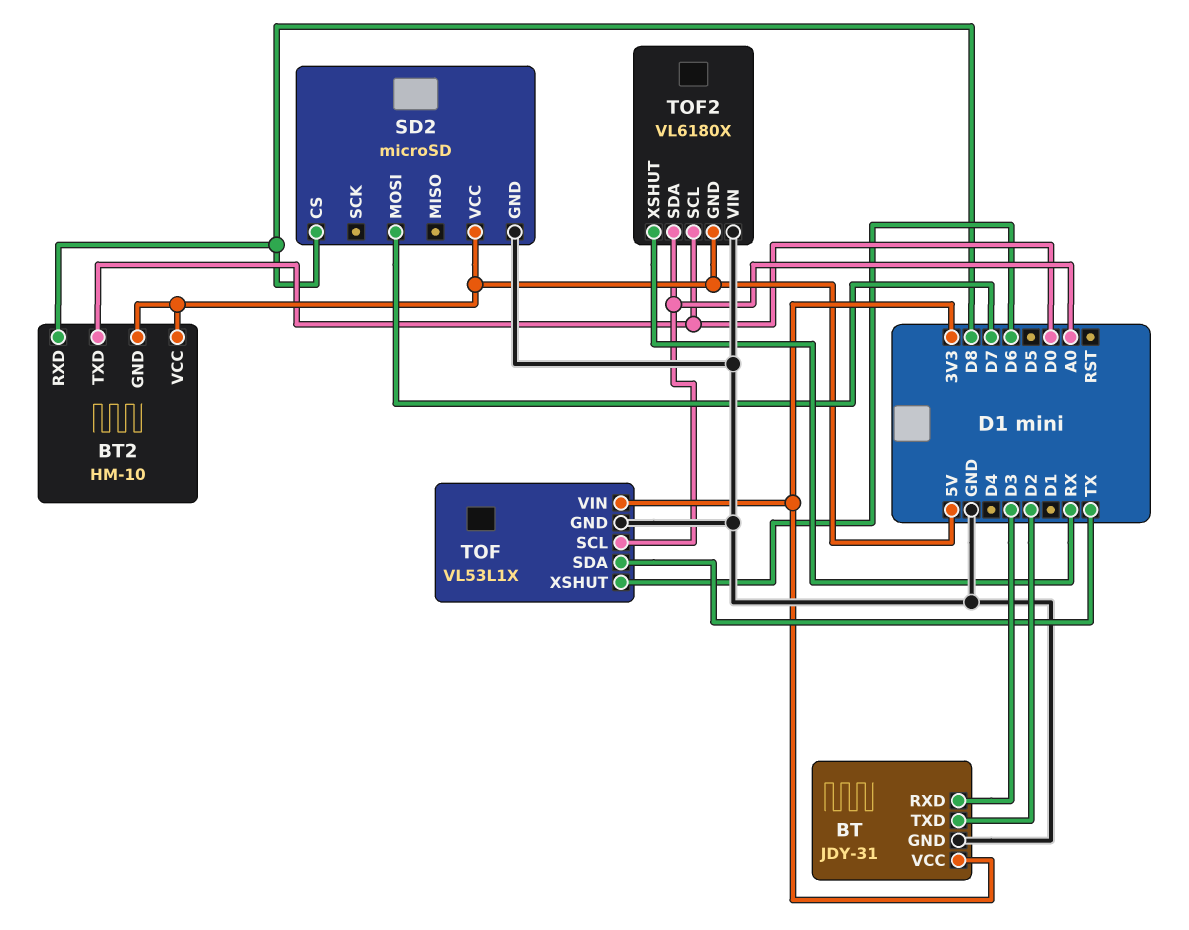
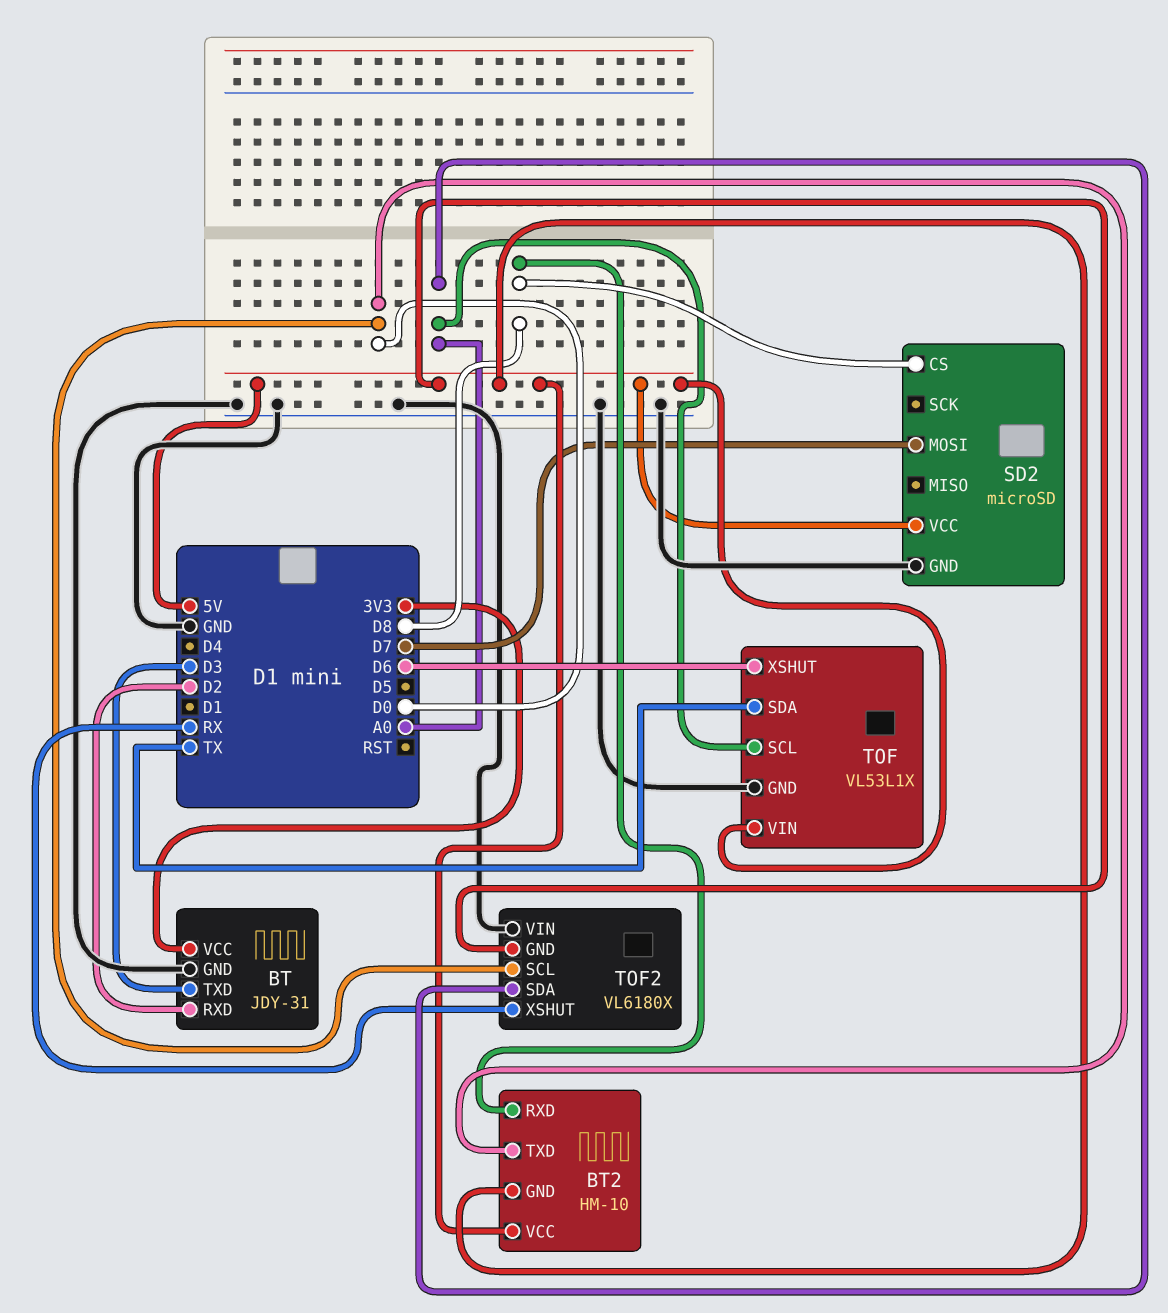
BT pin RXD: D3 -> D2
BT pin TXD: D2 -> D3
TOF pin VIN: 3V3 -> 5V

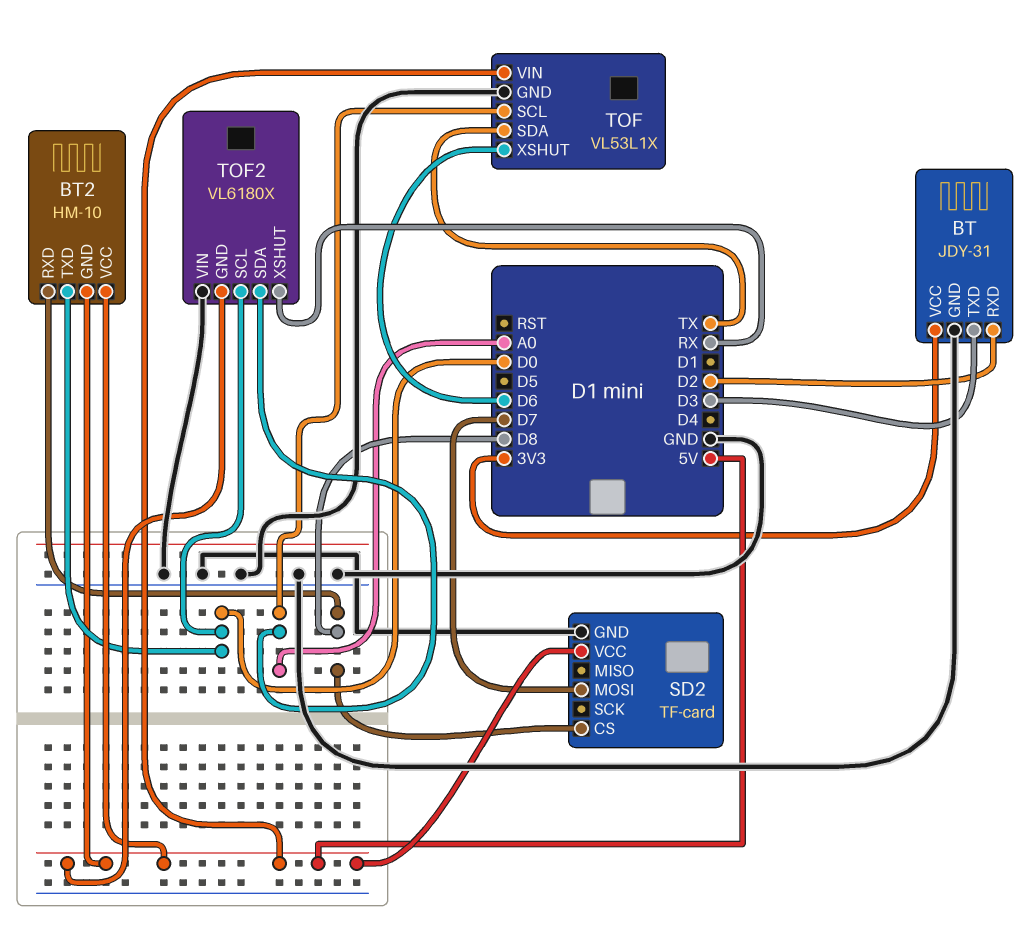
SD2: microSD -> TF-card

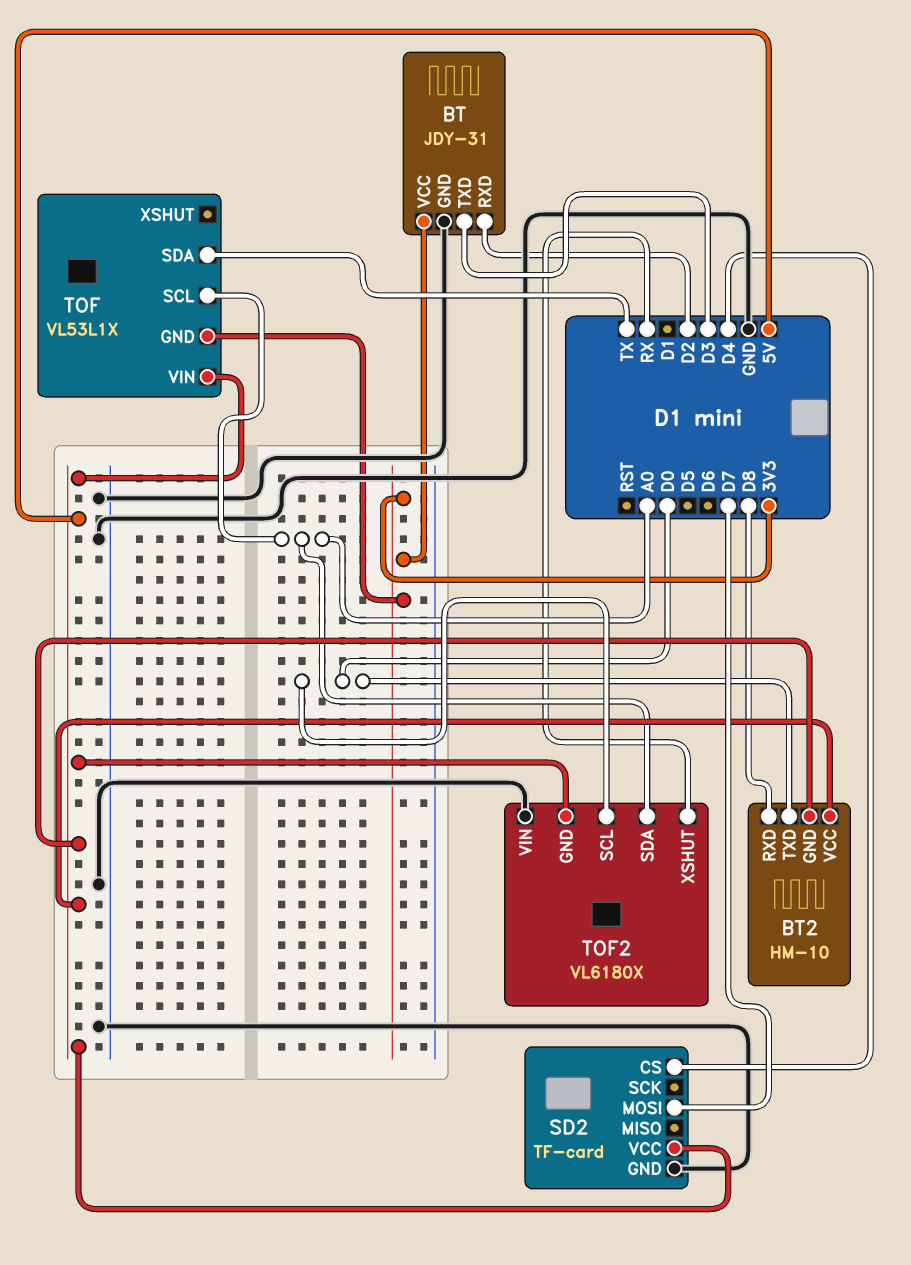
SD2 pin CS: D8 -> D4
TOF pin GND: GND -> 3V3
TOF pin XSHUT: D6 -> none

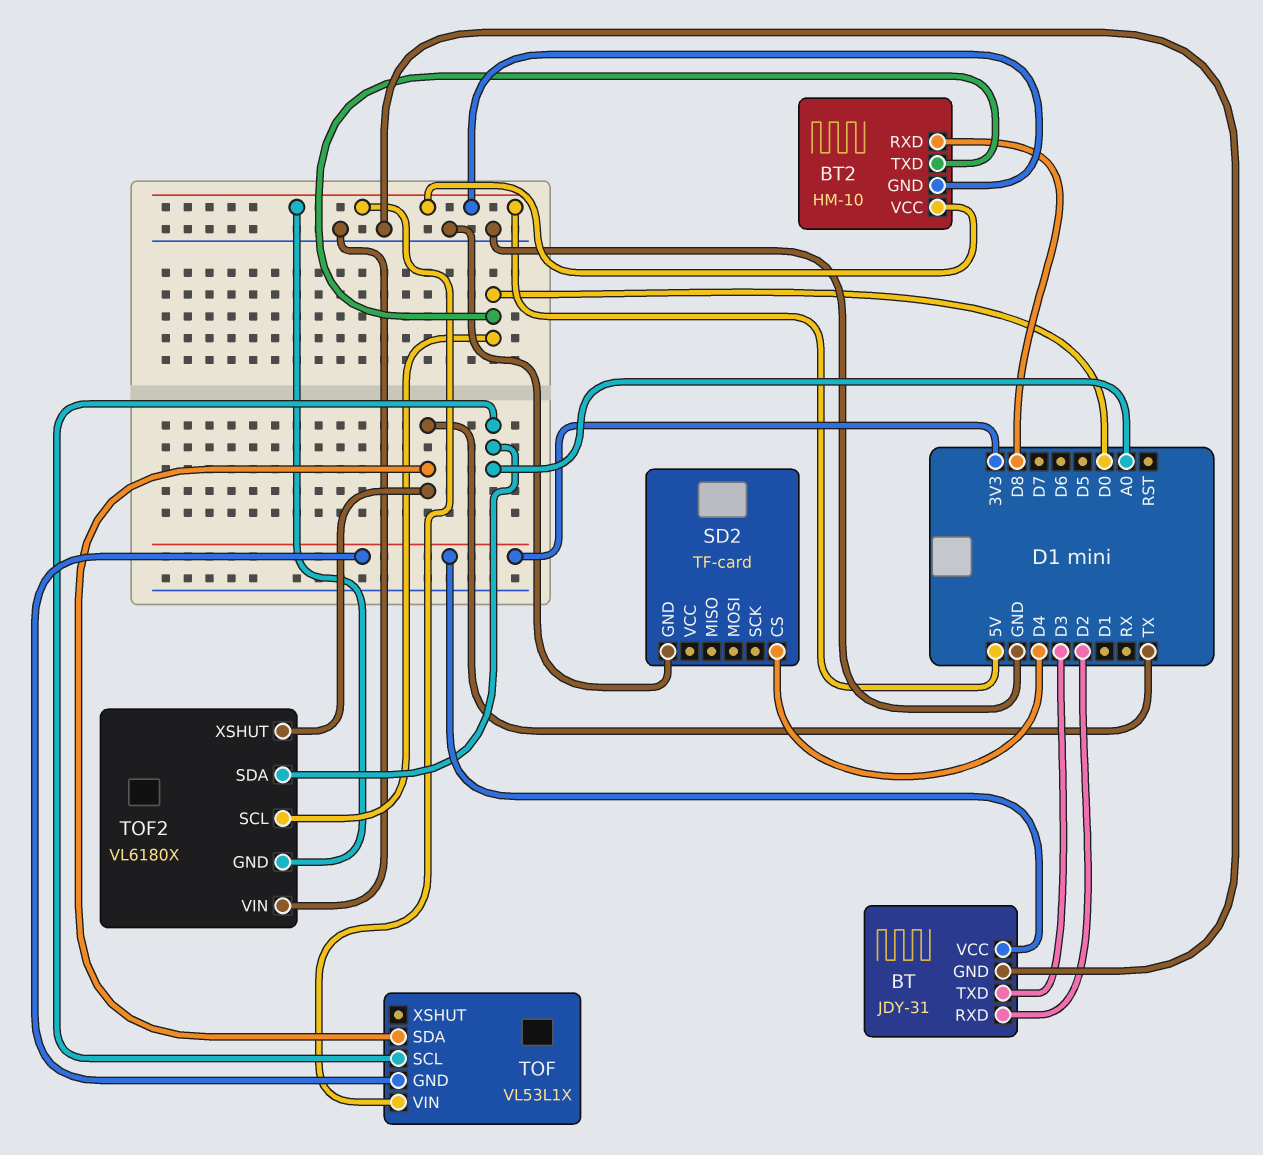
SD2 pin MOSI: D7 -> none
SD2 pin VCC: 5V -> none
TOF2 pin XSHUT: RX -> TX

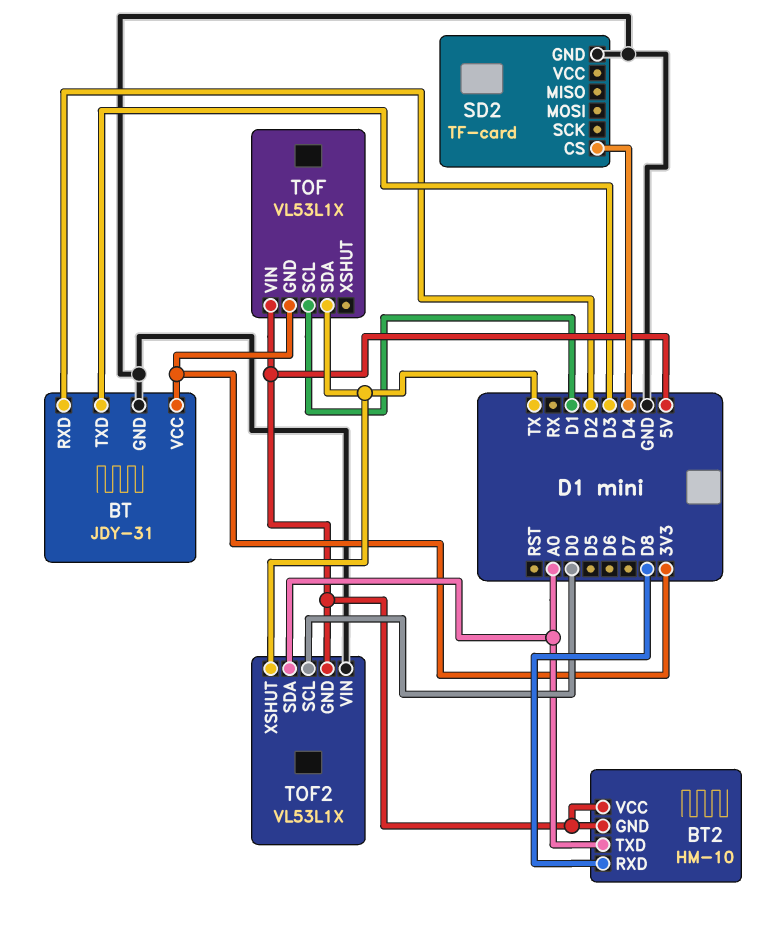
BT2 pin TXD: D0 -> A0
TOF pin SCL: A0 -> D1
TOF2: VL6180X -> VL53L1X

